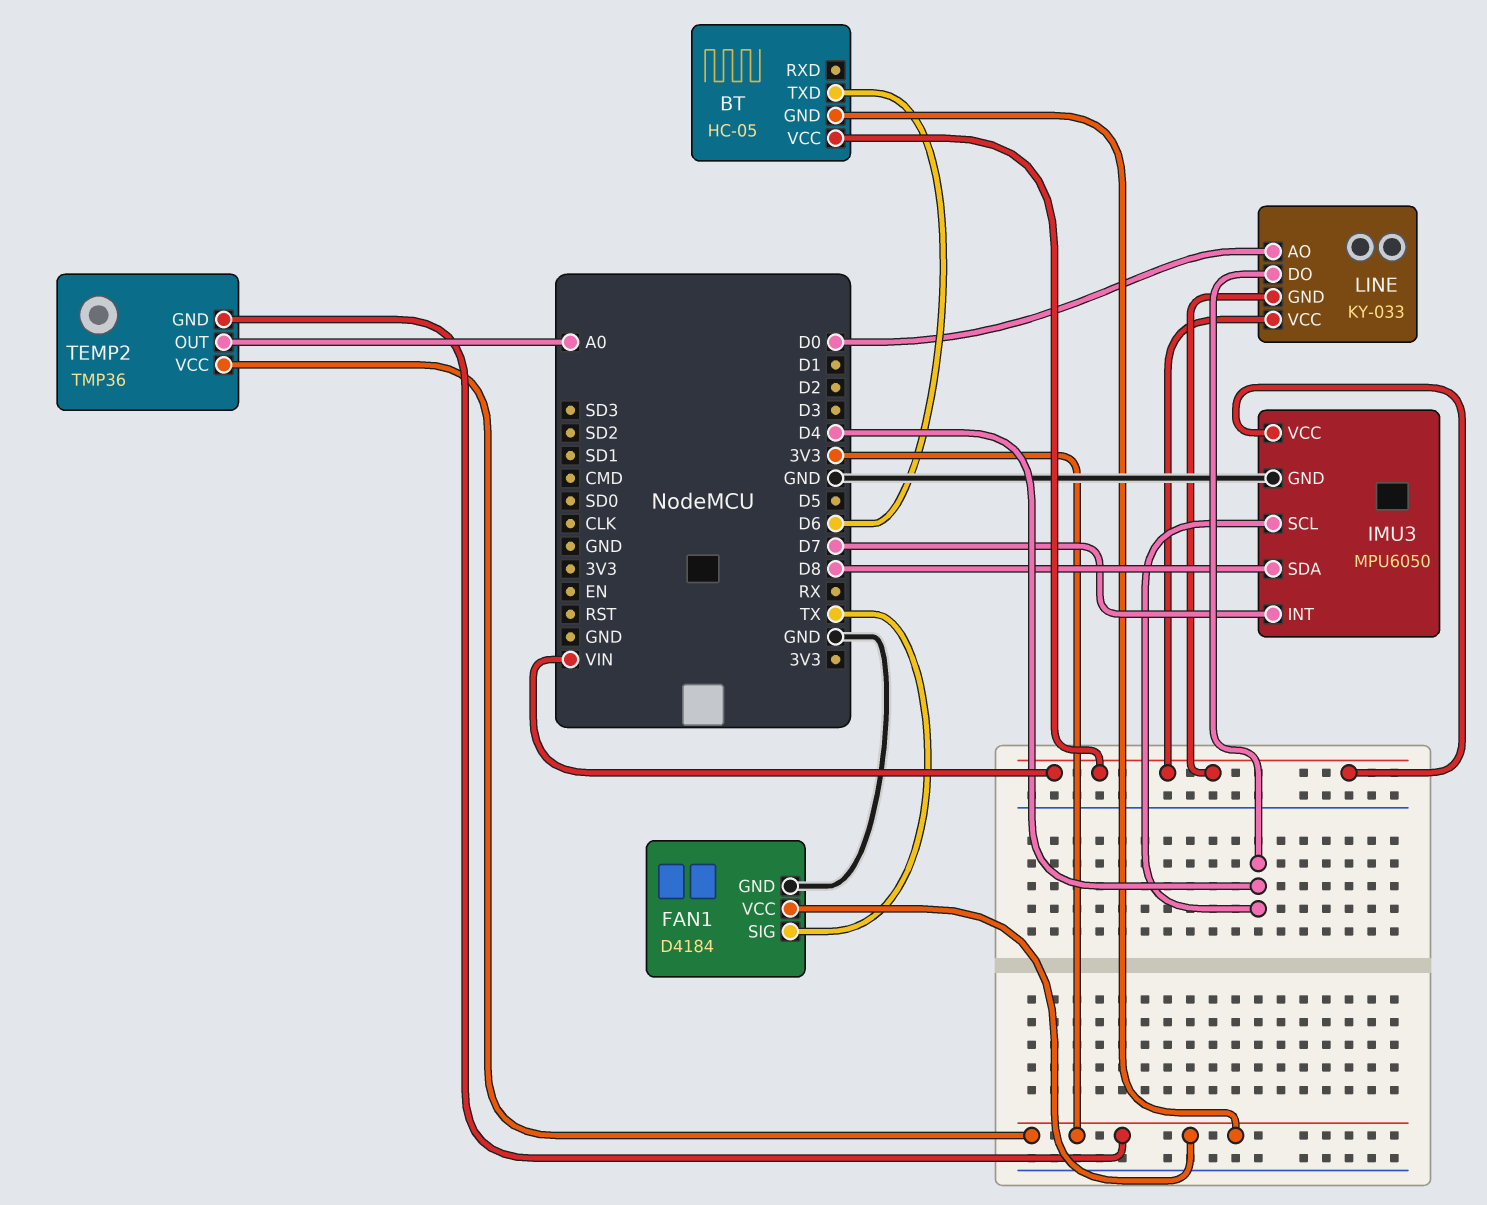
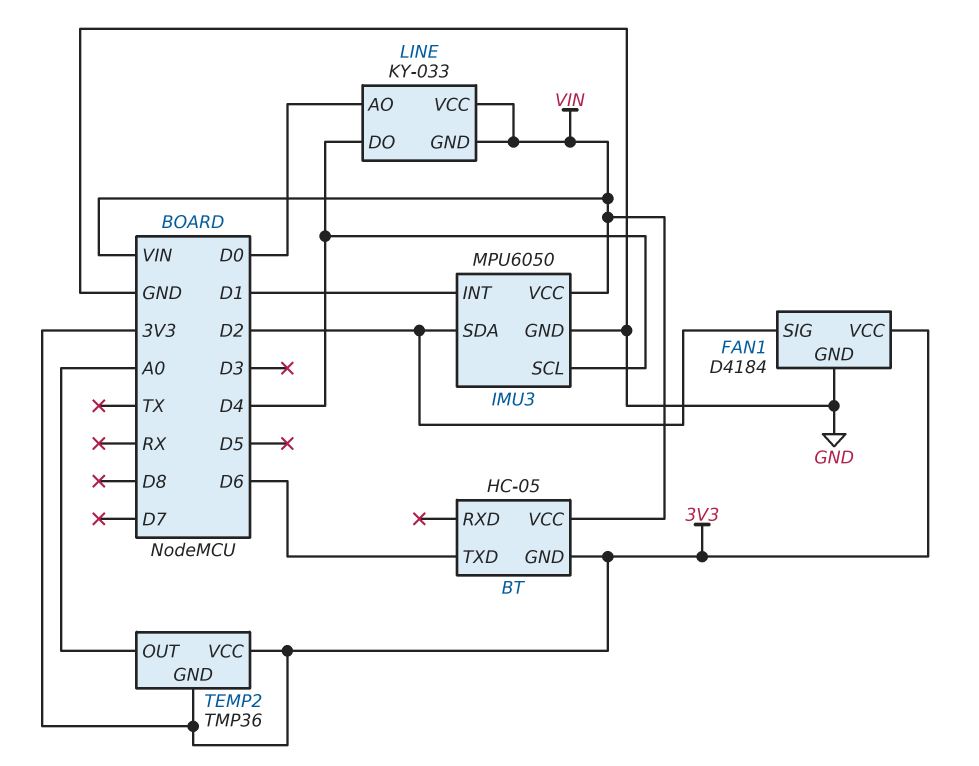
FAN1 pin SIG: TX -> D2
IMU3 pin INT: D7 -> D1
IMU3 pin SDA: D8 -> D2

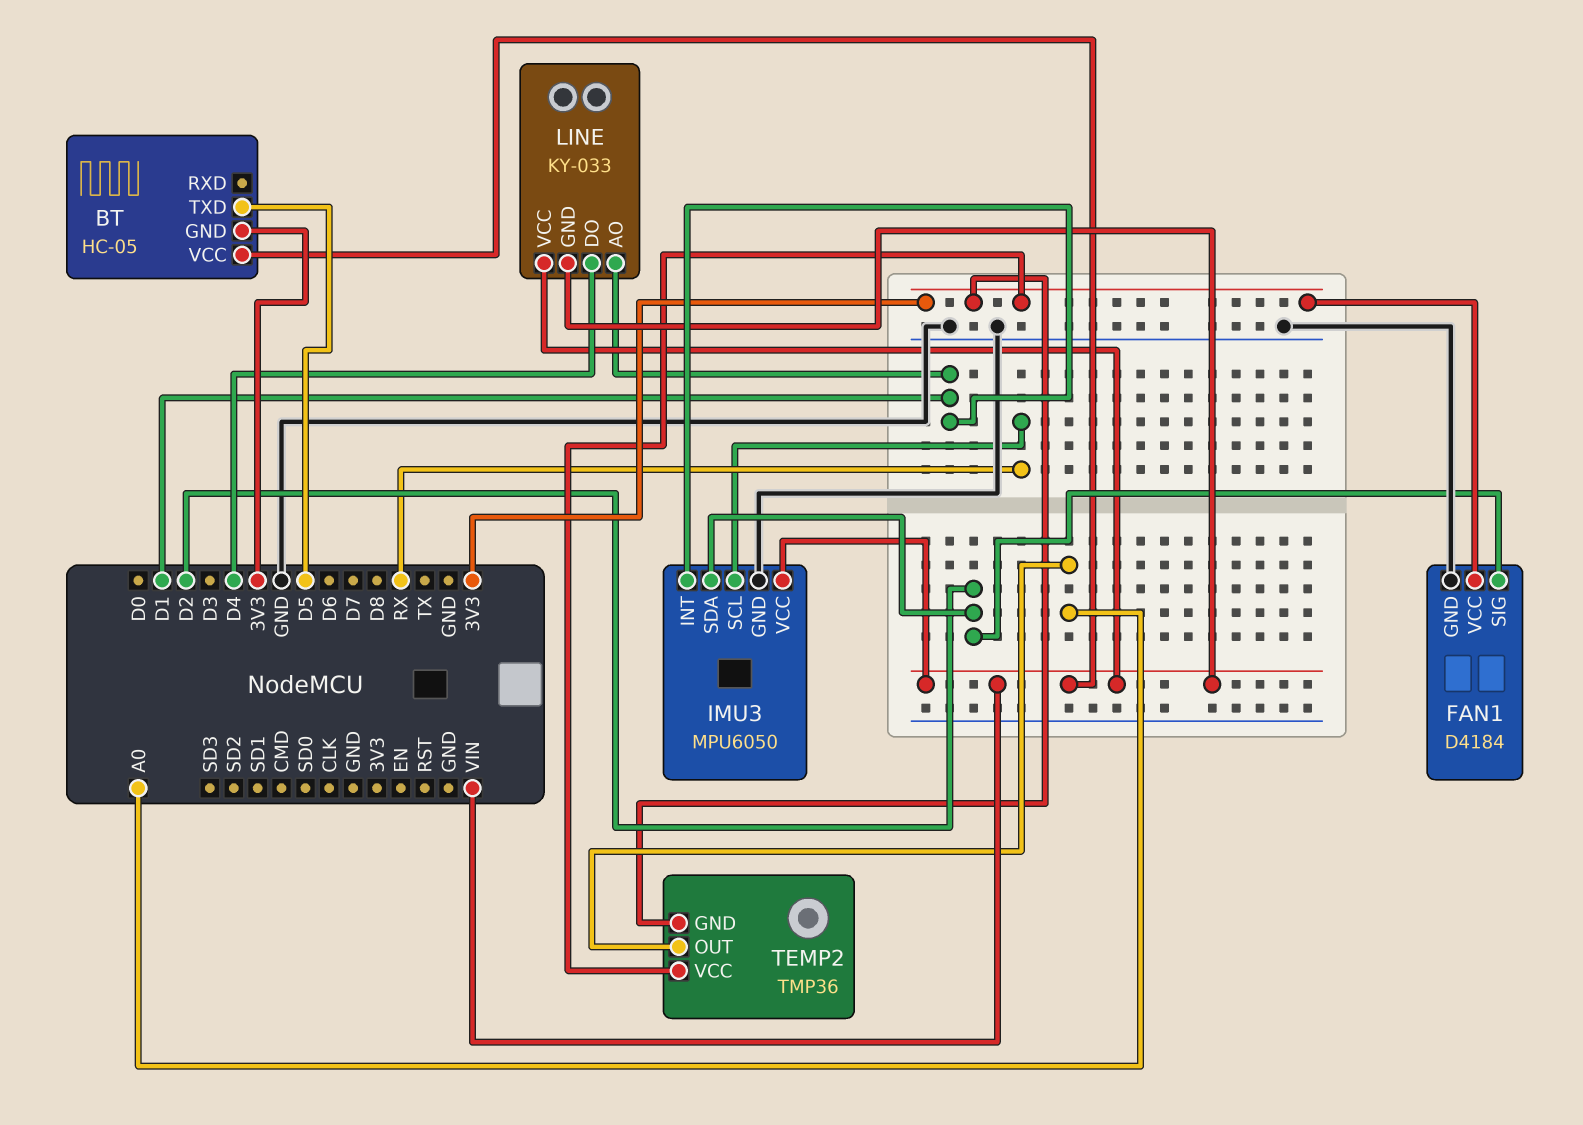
BT pin TXD: D6 -> D5
IMU3 pin SCL: D4 -> RX
LINE pin AO: D0 -> D1

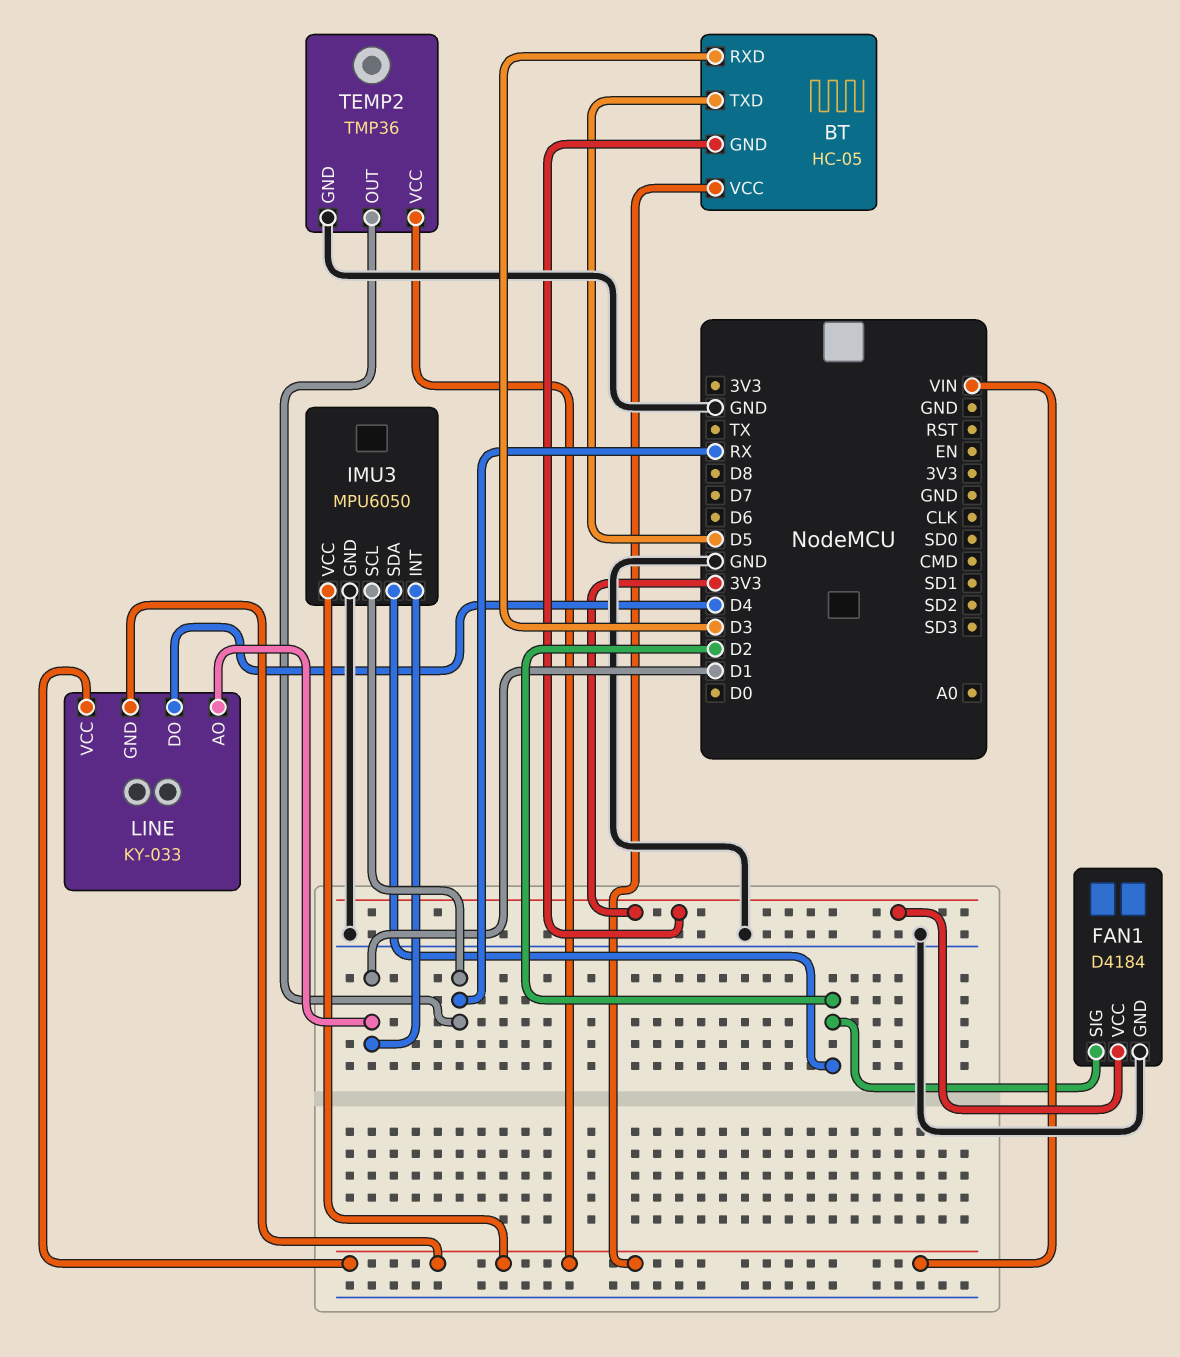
BT pin RXD: none -> D3
TEMP2 pin GND: 3V3 -> GND
TEMP2 pin OUT: A0 -> RX
TEMP2 pin VCC: 3V3 -> VIN

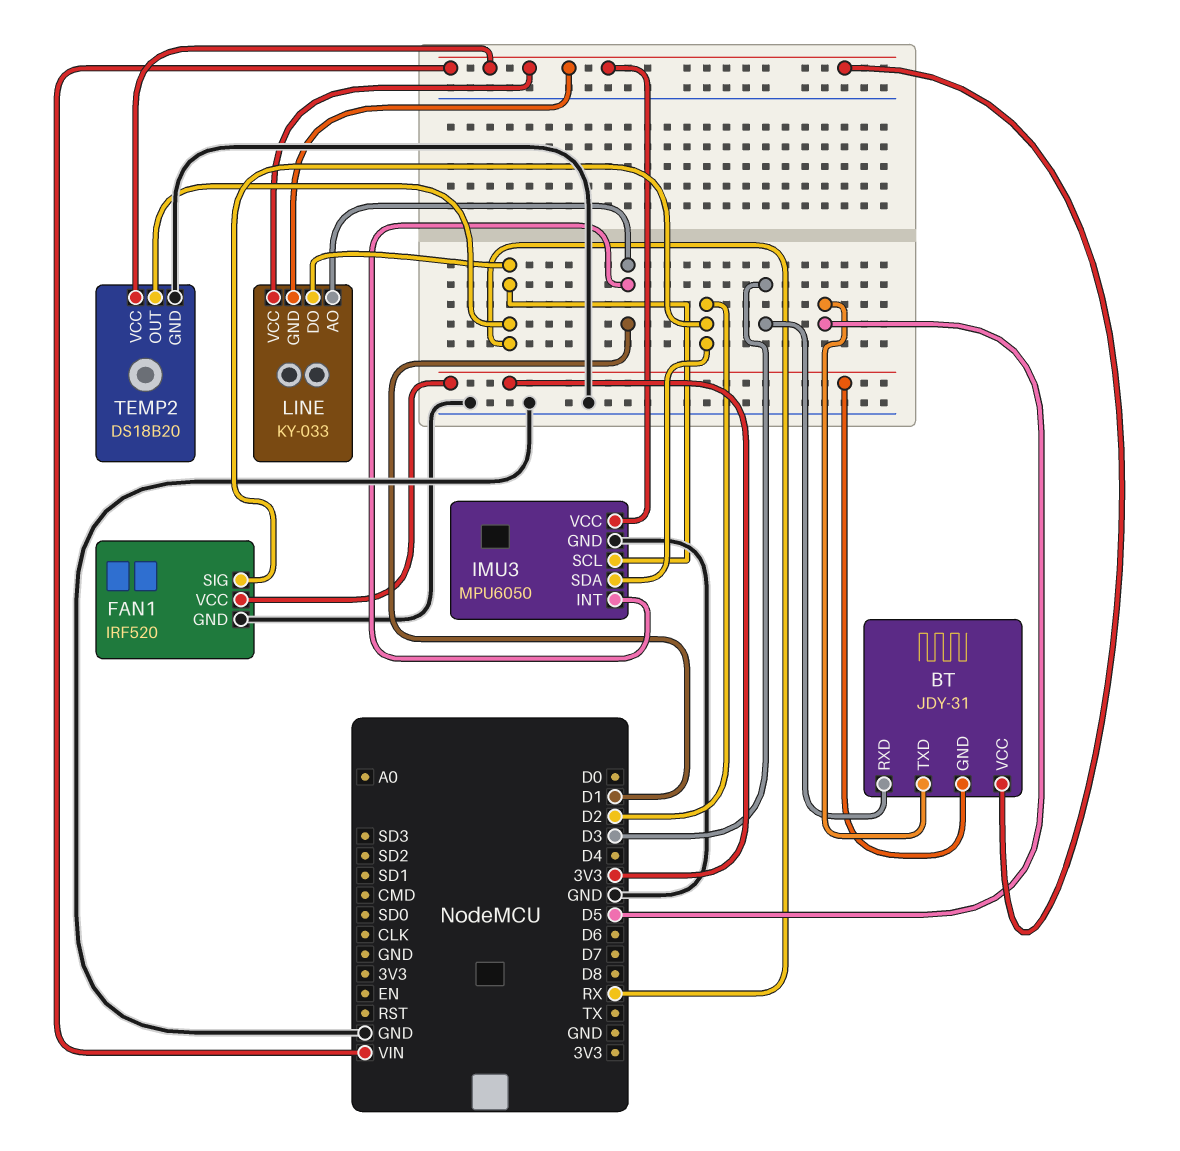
BT: HC-05 -> JDY-31
FAN1: D4184 -> IRF520
LINE pin DO: D4 -> RX
TEMP2: TMP36 -> DS18B20

